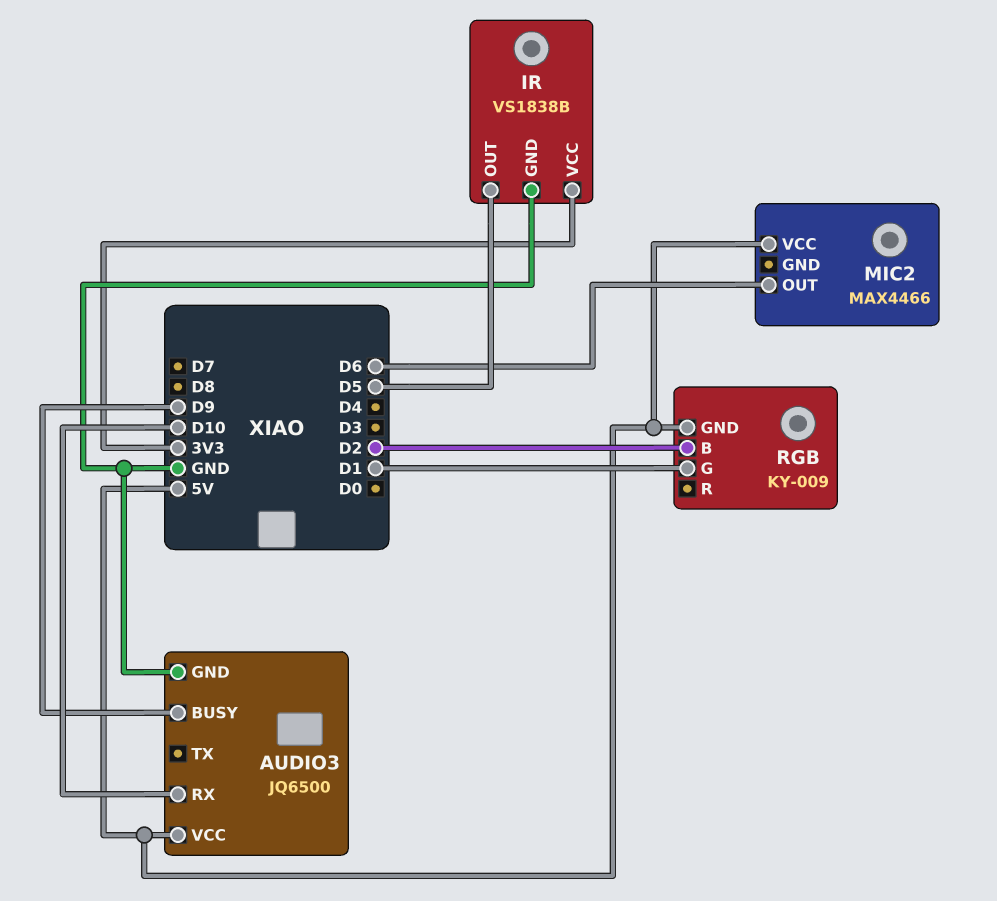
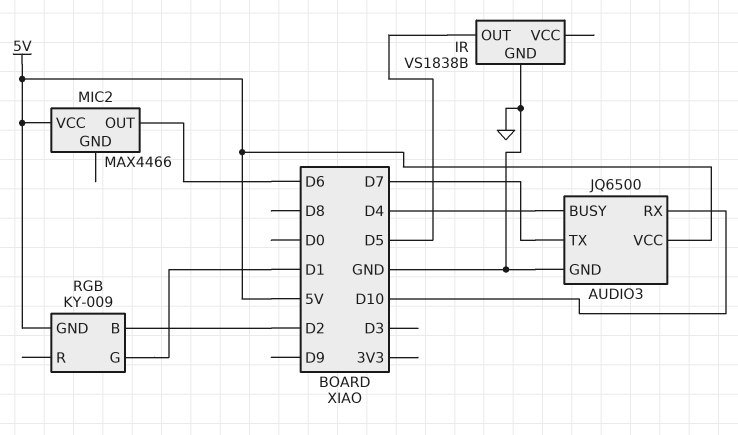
AUDIO3 pin BUSY: D9 -> D4
AUDIO3 pin TX: none -> D7
IR pin VCC: 3V3 -> none

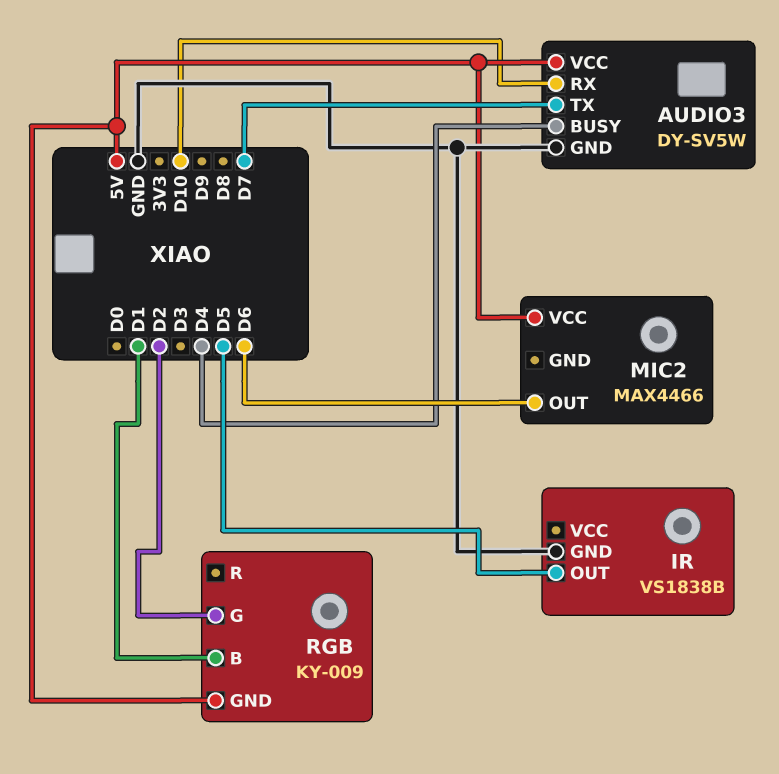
AUDIO3: JQ6500 -> DY-SV5W
RGB pin B: D2 -> D1
RGB pin G: D1 -> D2

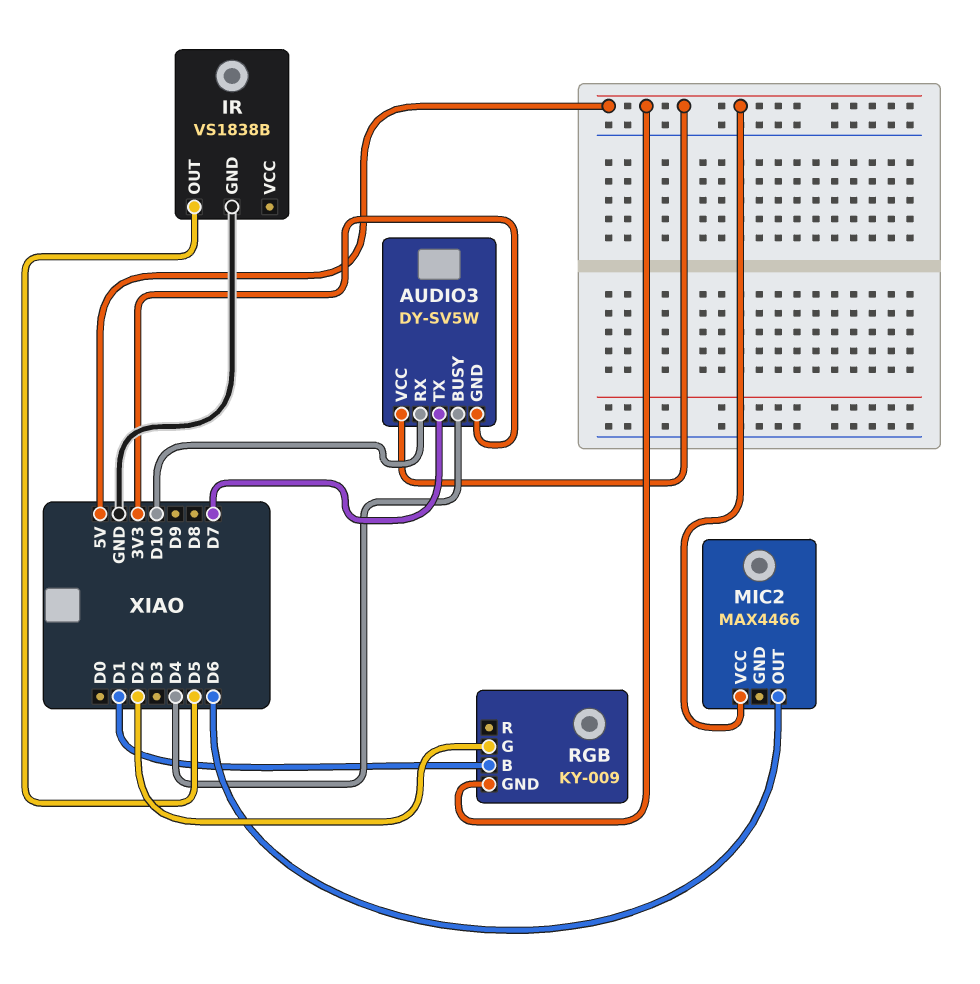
AUDIO3 pin GND: GND -> 3V3

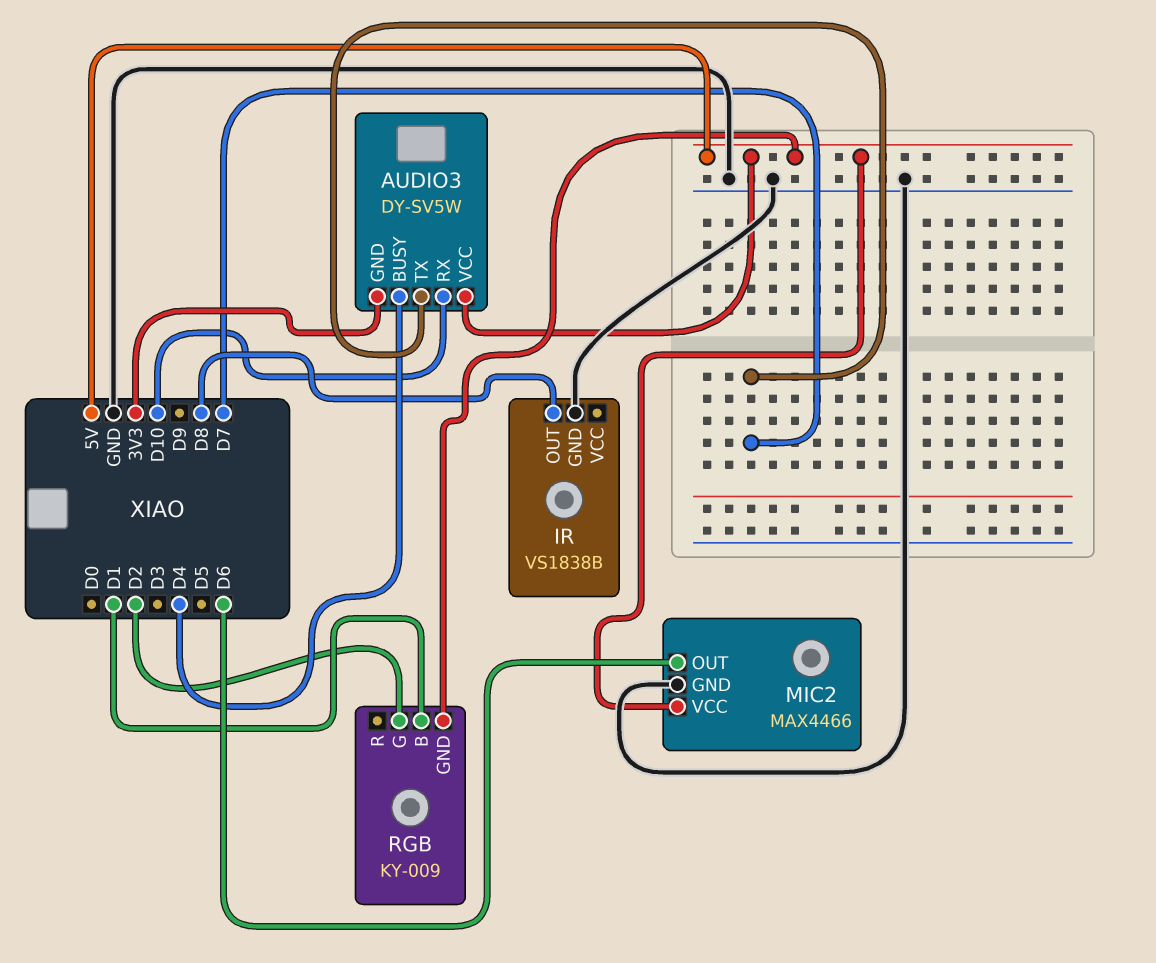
IR pin OUT: D5 -> D8
MIC2 pin GND: none -> GND

